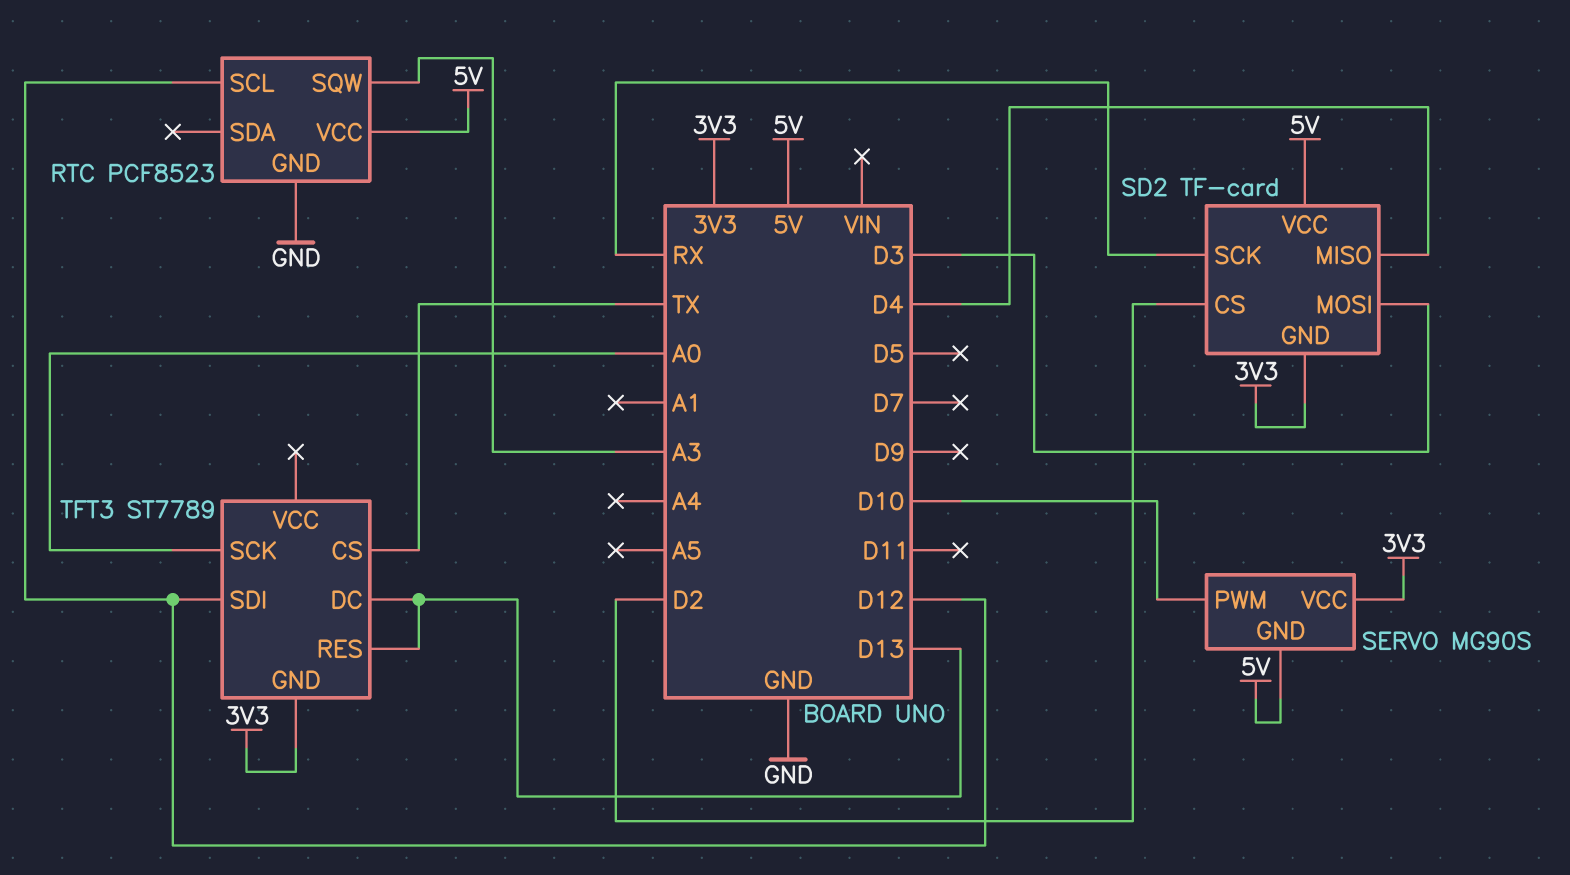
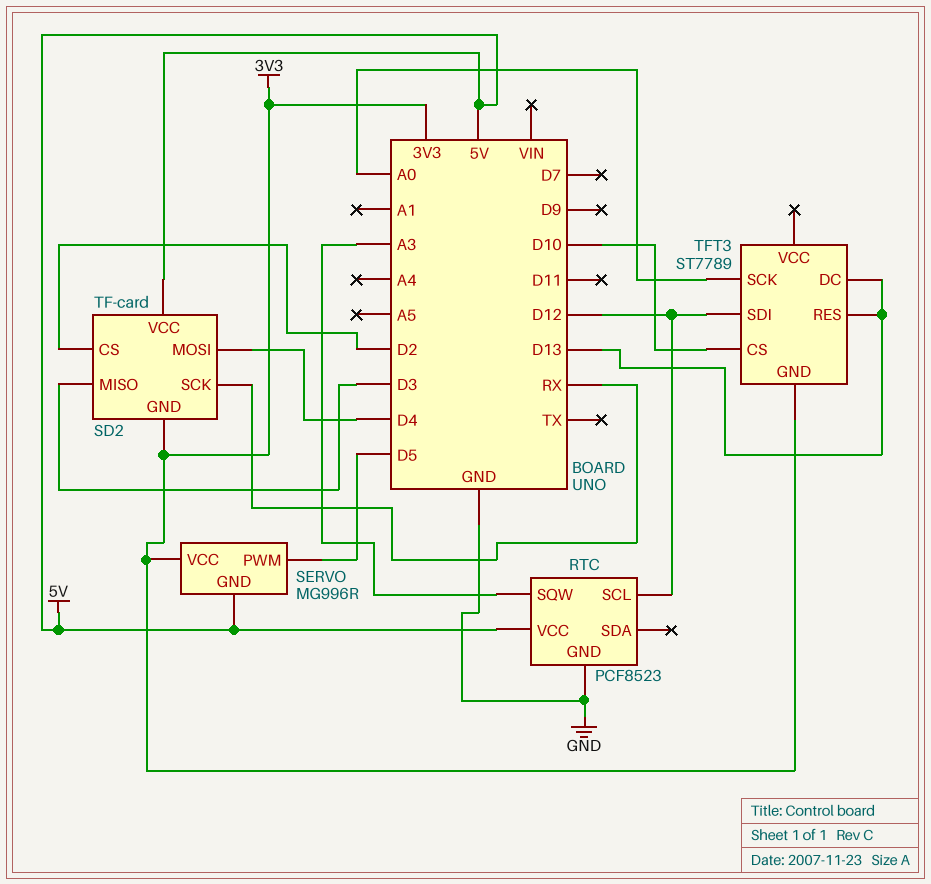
SD2 pin MISO: D4 -> D3
SD2 pin MOSI: D3 -> D4
SERVO: MG90S -> MG996R
SERVO pin PWM: D10 -> D5
TFT3 pin CS: TX -> D10

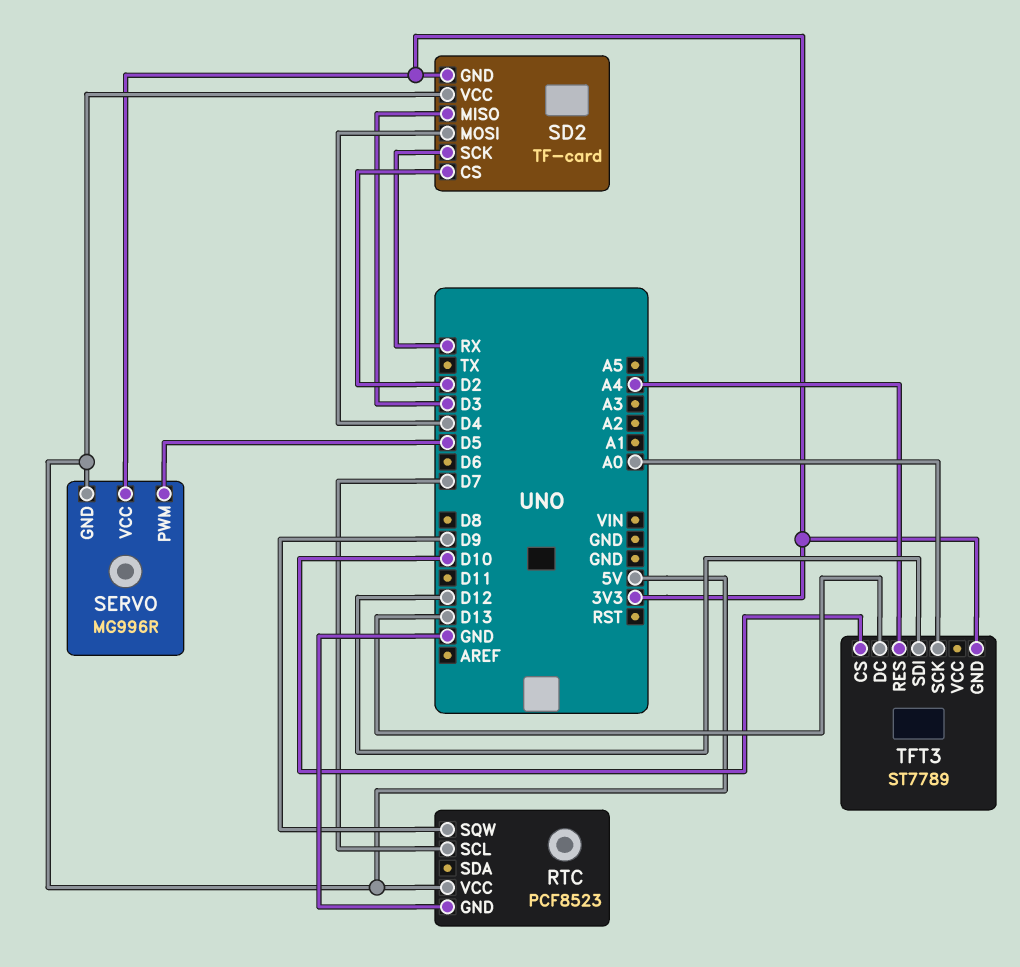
RTC pin SCL: D12 -> D7
RTC pin SQW: A3 -> D9
TFT3 pin RES: D13 -> A4

